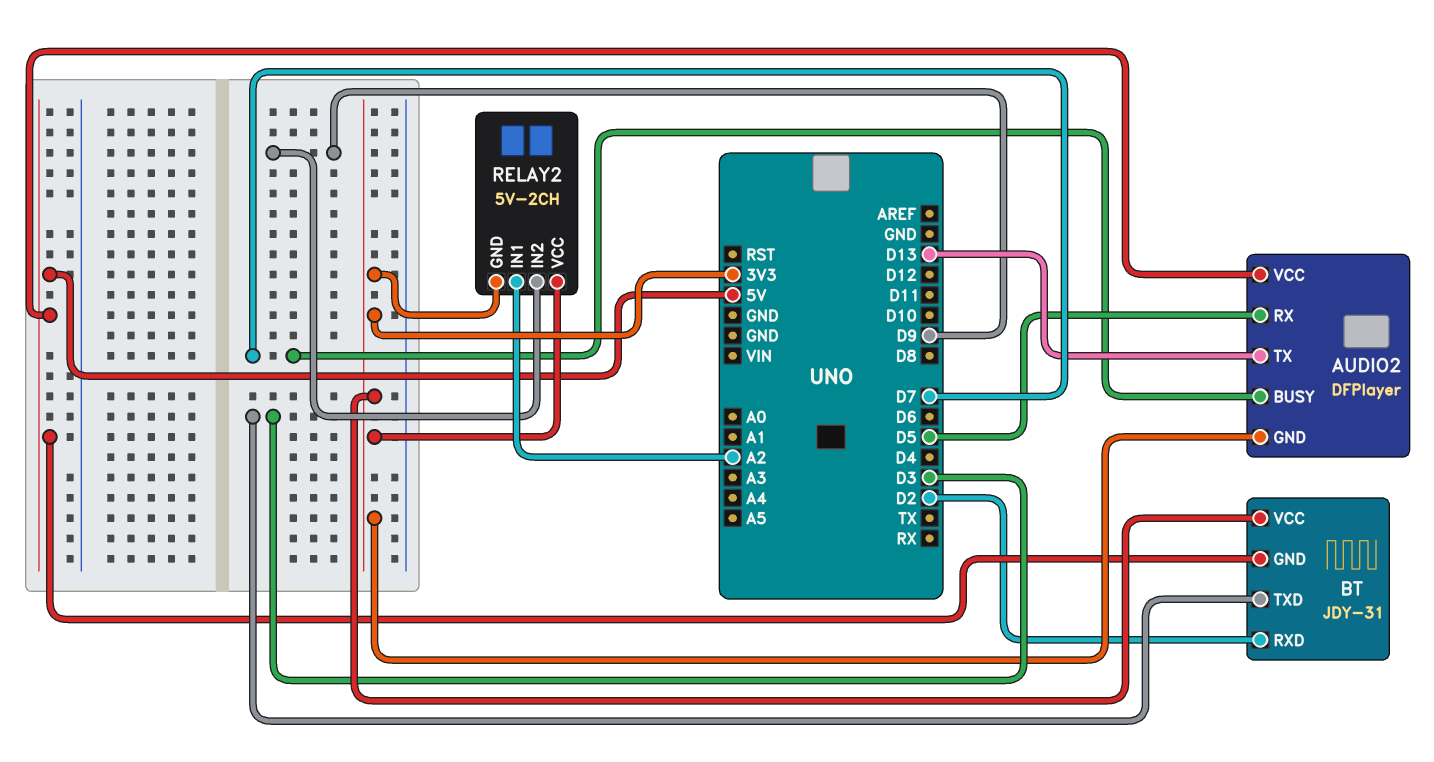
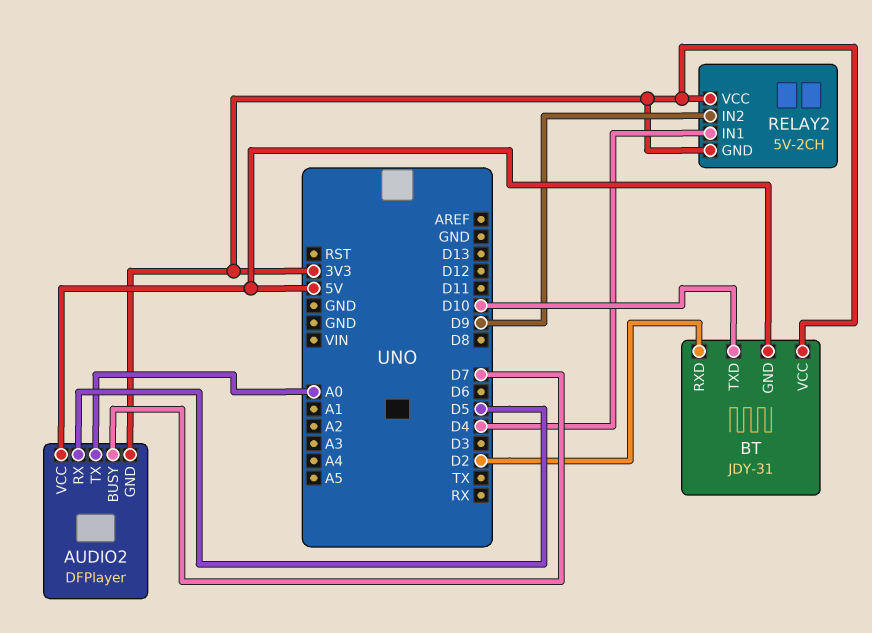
AUDIO2 pin TX: D13 -> A0
BT pin TXD: D3 -> D10
RELAY2 pin IN1: A2 -> D4

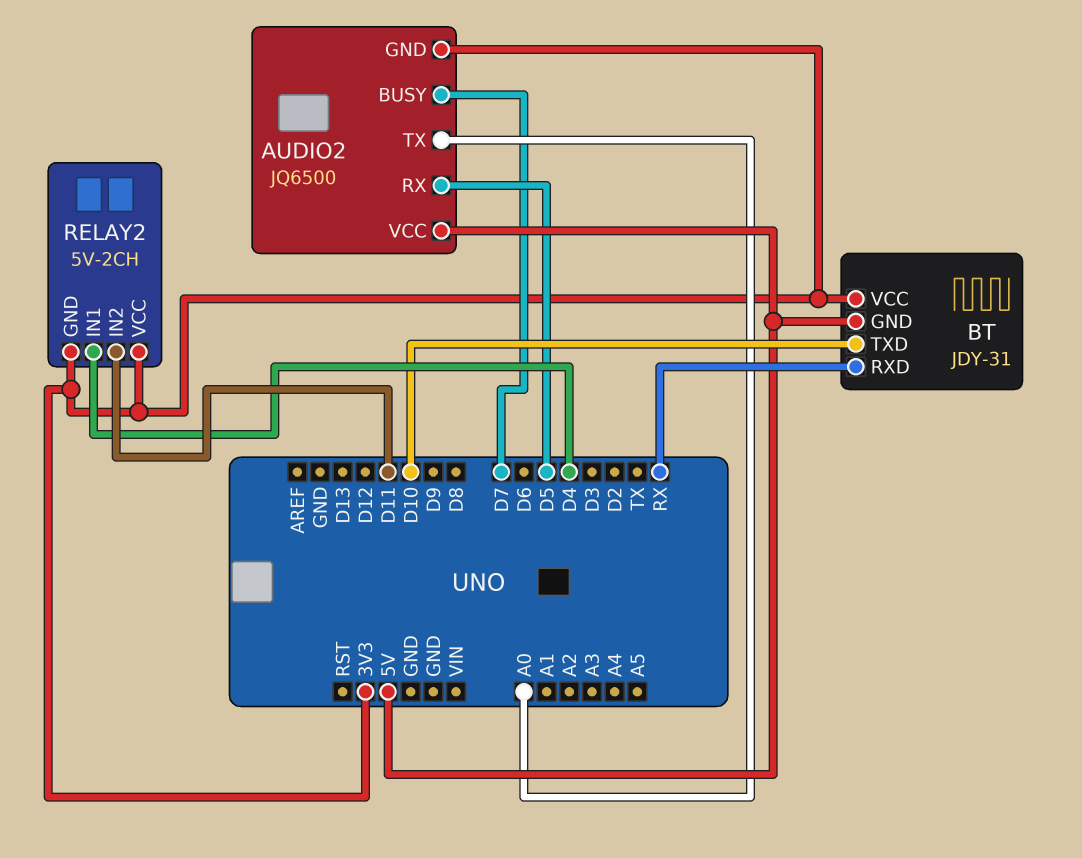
AUDIO2: DFPlayer -> JQ6500
BT pin RXD: D2 -> RX
RELAY2 pin IN2: D9 -> D11

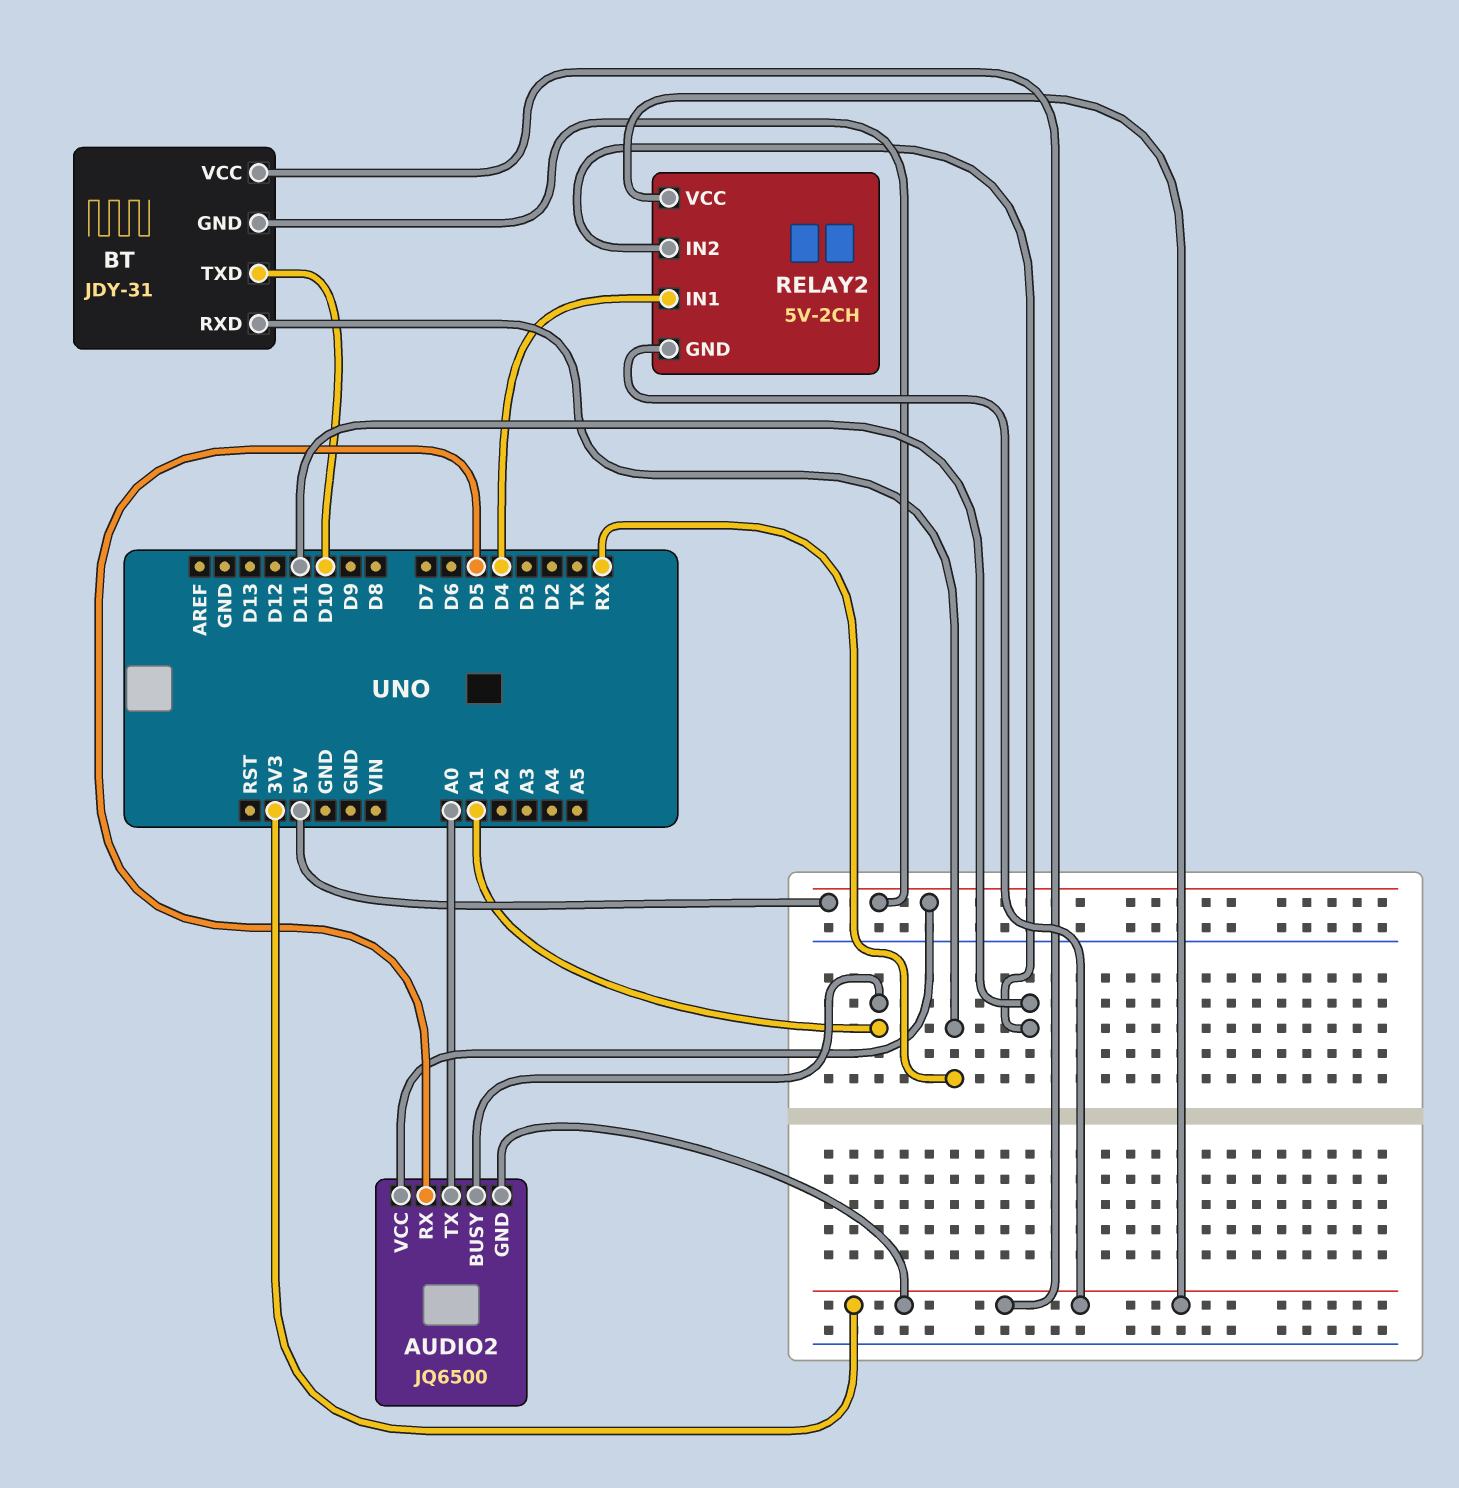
AUDIO2 pin BUSY: D7 -> A1

